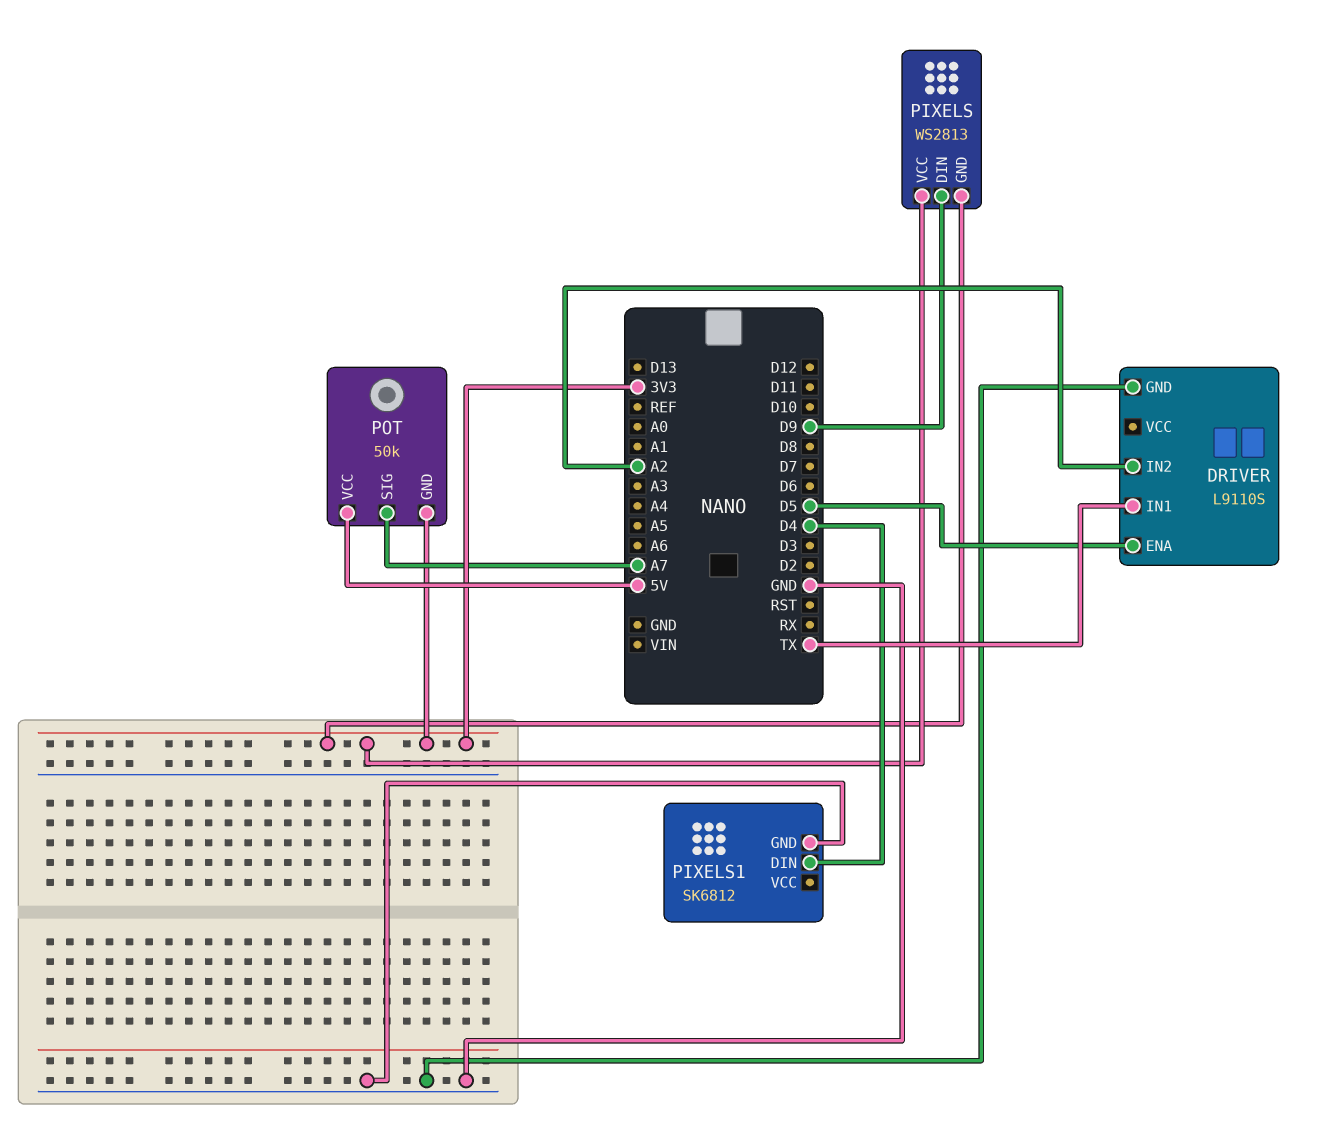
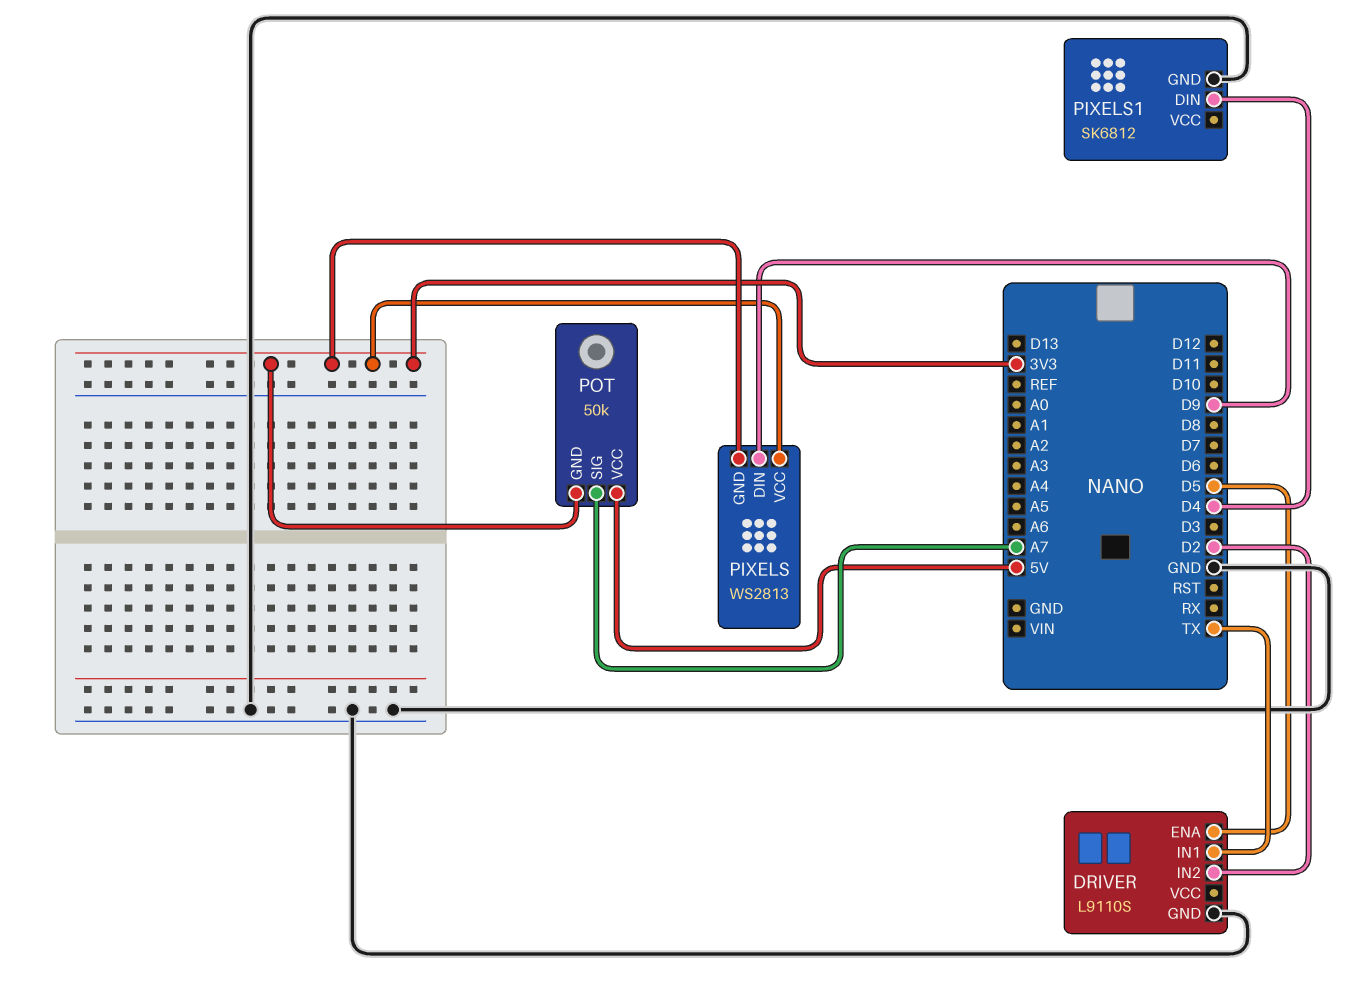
DRIVER pin IN2: A2 -> D2

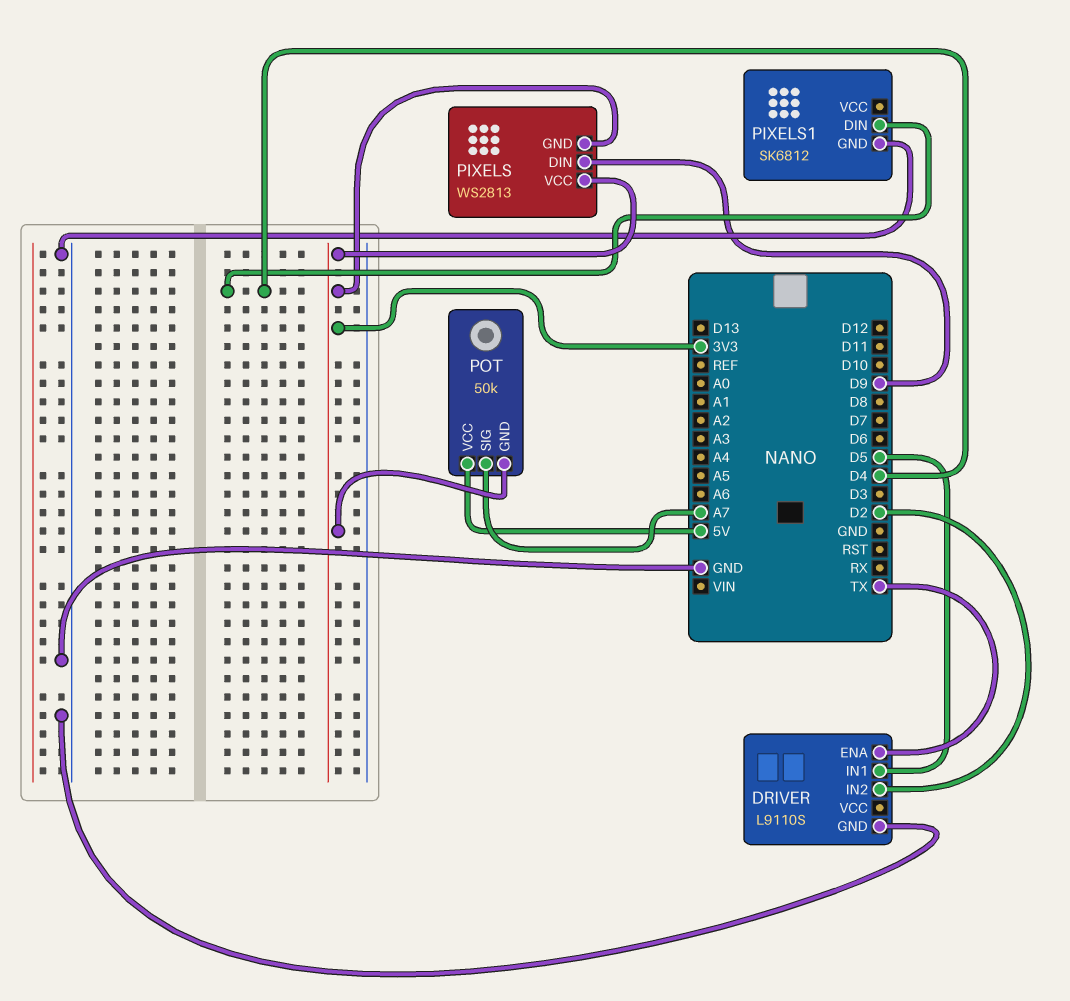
DRIVER pin ENA: D5 -> TX
DRIVER pin IN1: TX -> D5

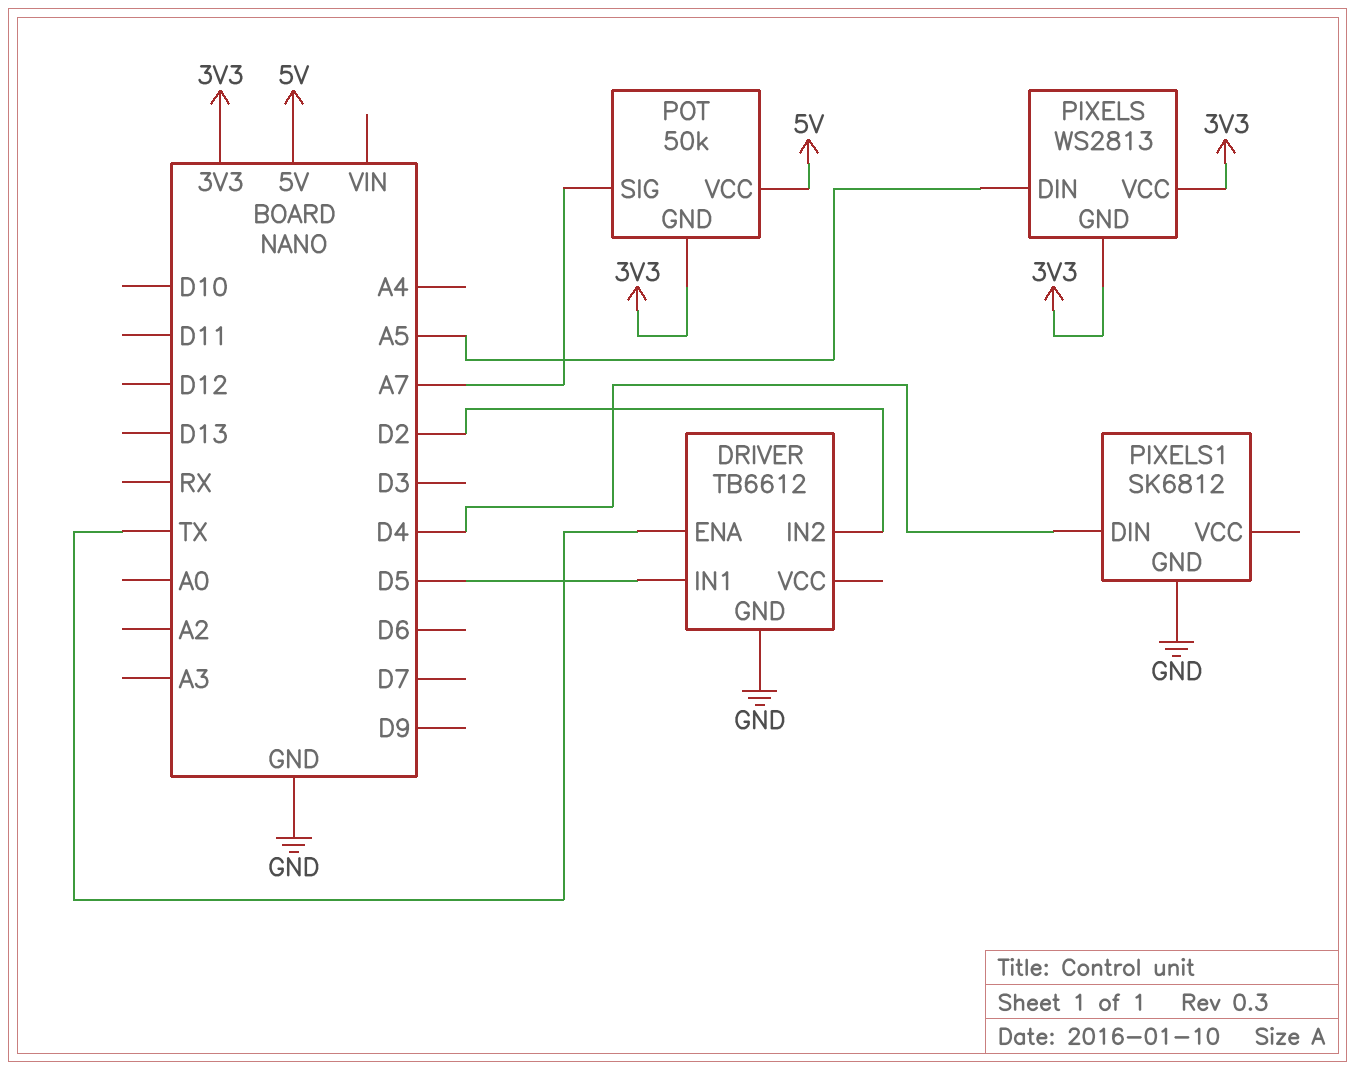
DRIVER: L9110S -> TB6612
PIXELS pin DIN: D9 -> A5

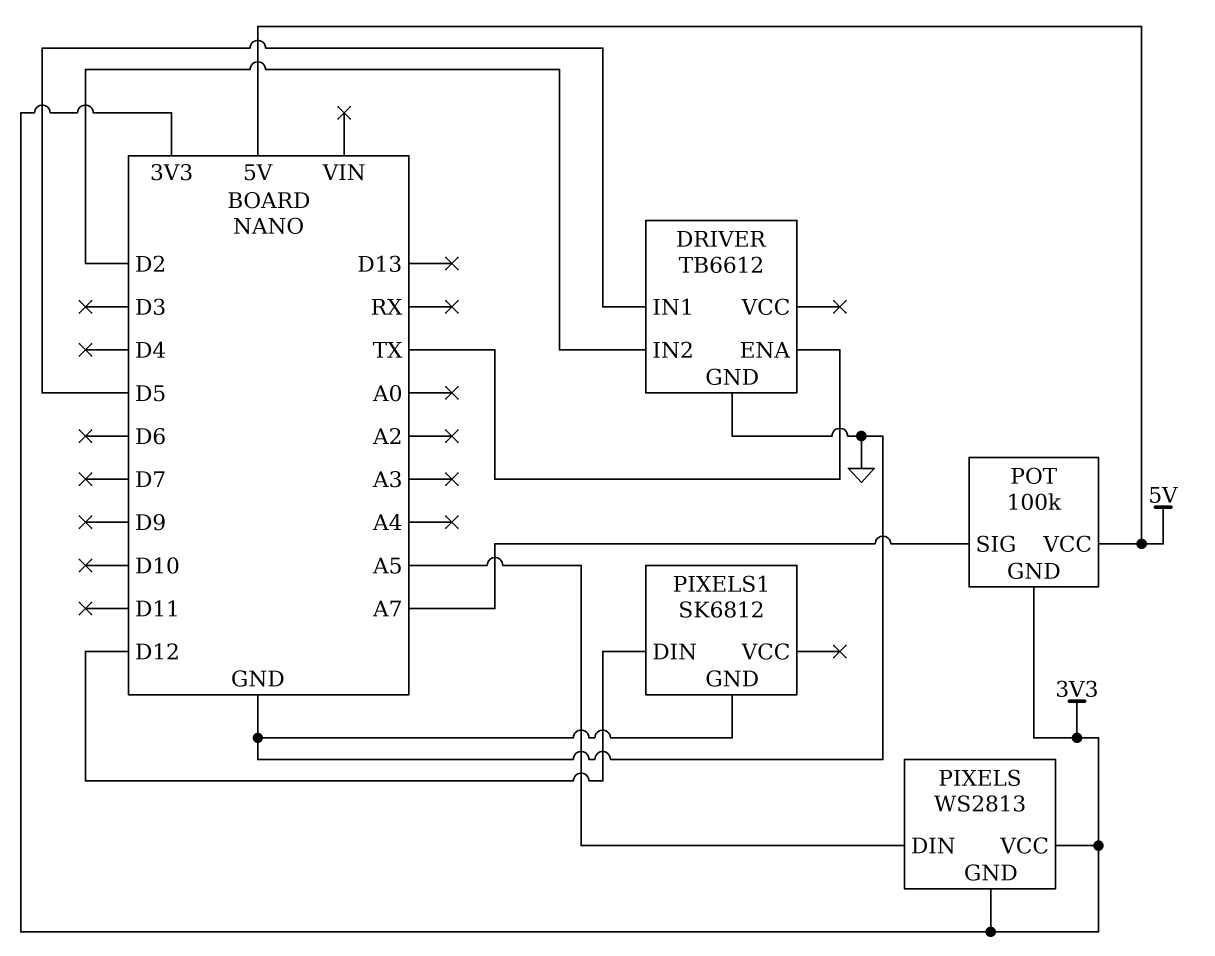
PIXELS1 pin DIN: D4 -> D12
POT: 50k -> 100k

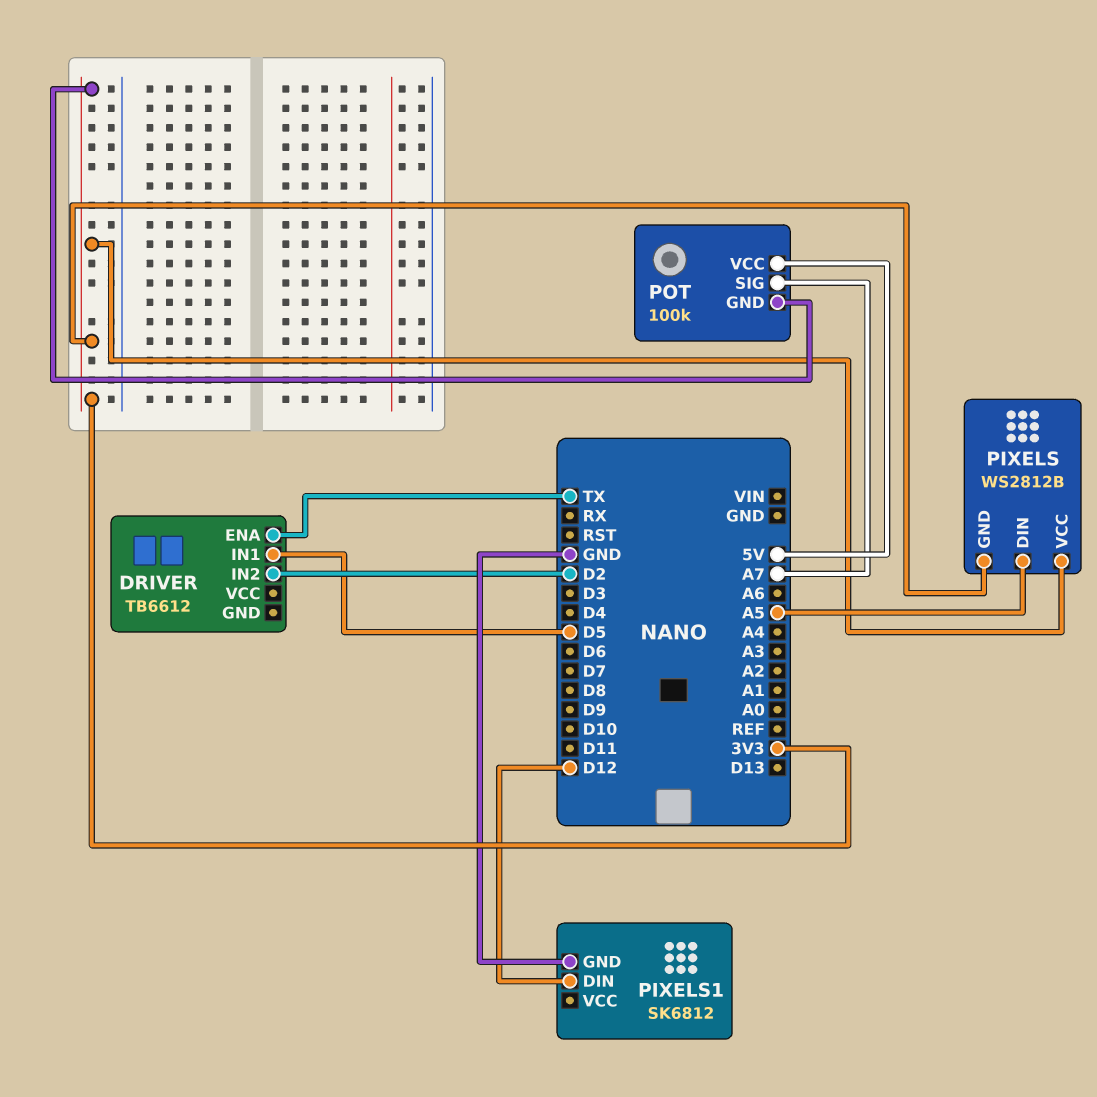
DRIVER pin GND: GND -> none
PIXELS: WS2813 -> WS2812B

